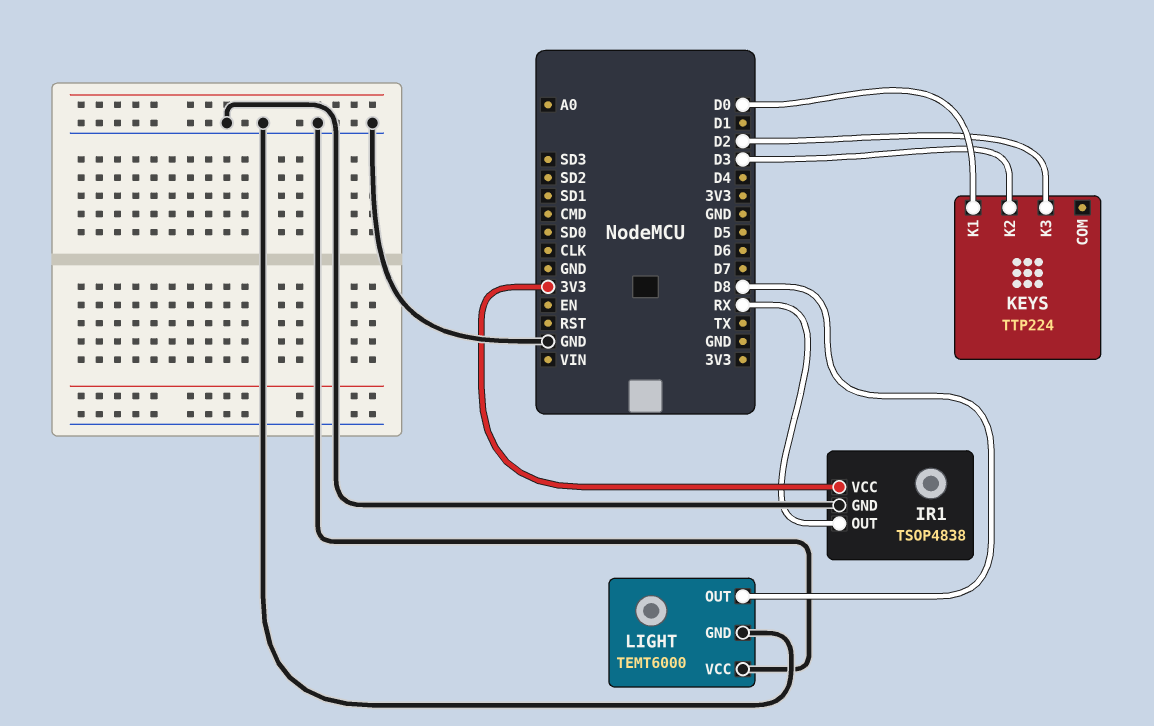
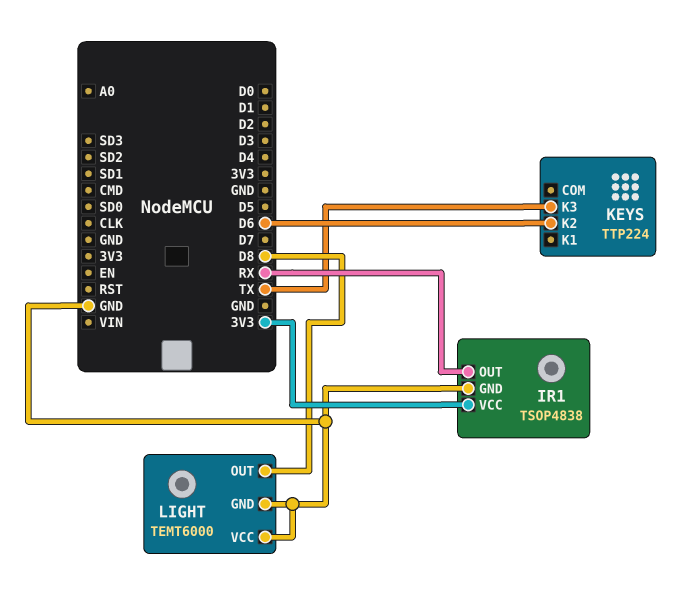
KEYS pin K1: D0 -> none
KEYS pin K2: D3 -> D6
KEYS pin K3: D2 -> TX

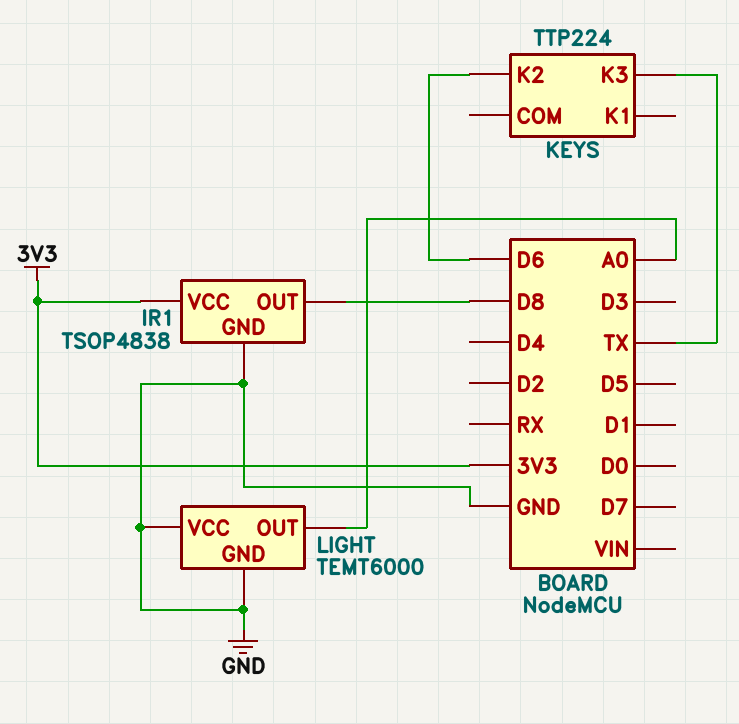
IR1 pin OUT: RX -> D8
LIGHT pin OUT: D8 -> A0

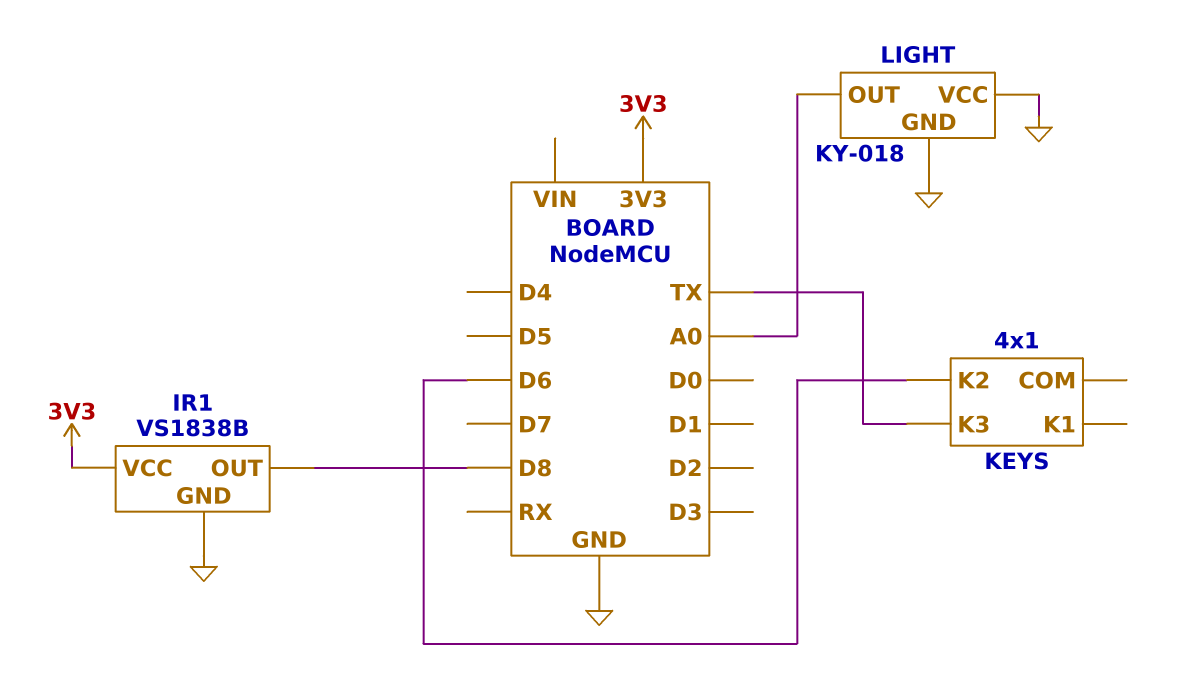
IR1: TSOP4838 -> VS1838B
KEYS: TTP224 -> 4x1
LIGHT: TEMT6000 -> KY-018

